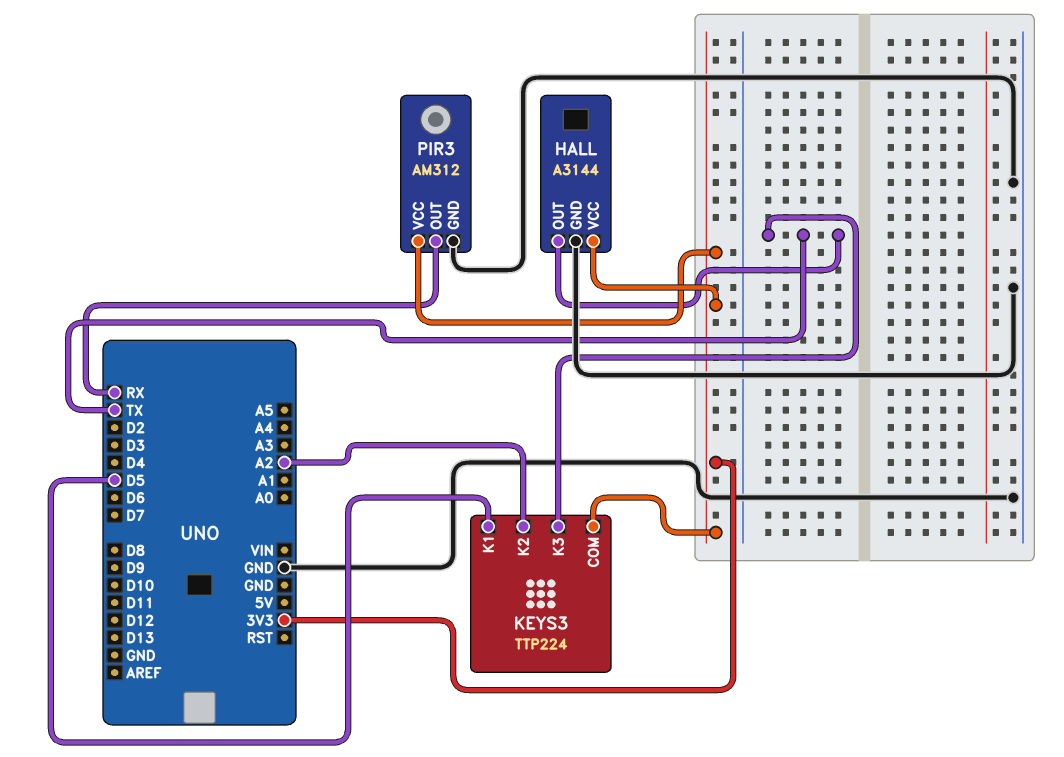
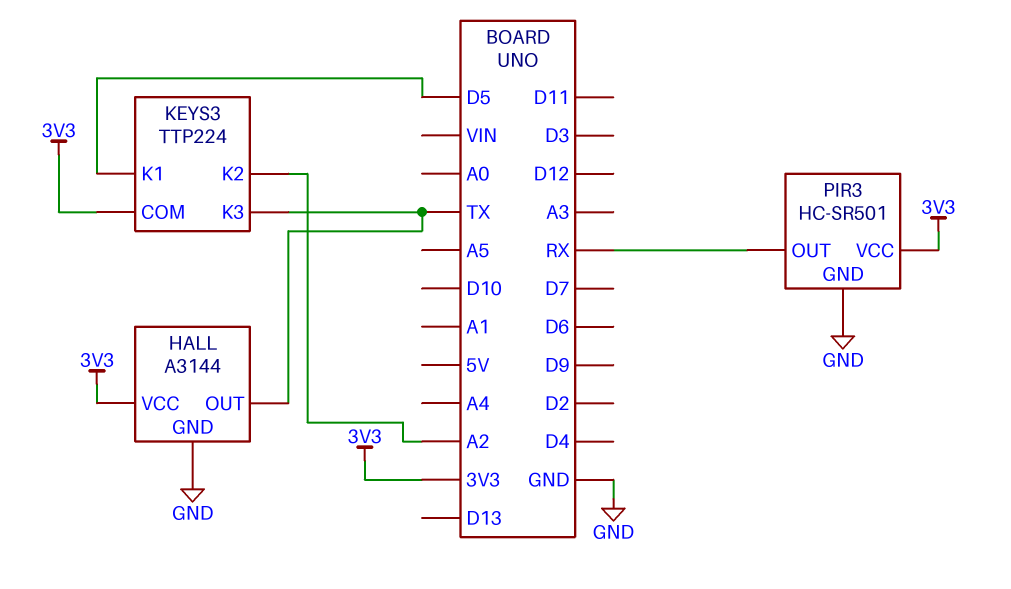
PIR3: AM312 -> HC-SR501

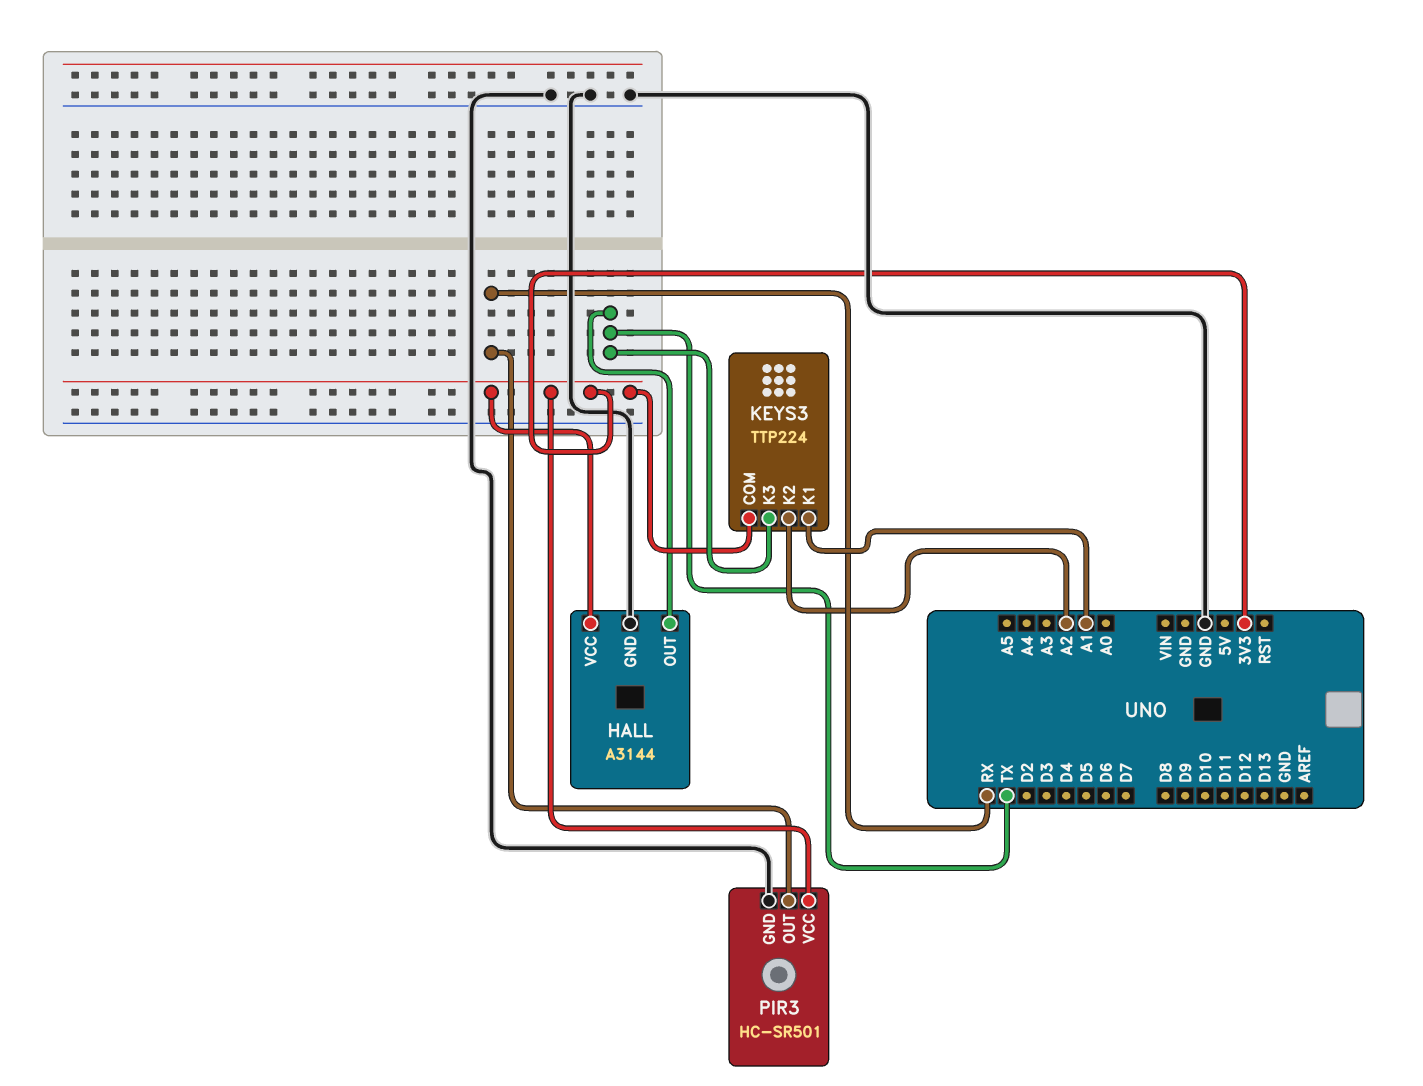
KEYS3 pin K1: D5 -> A1

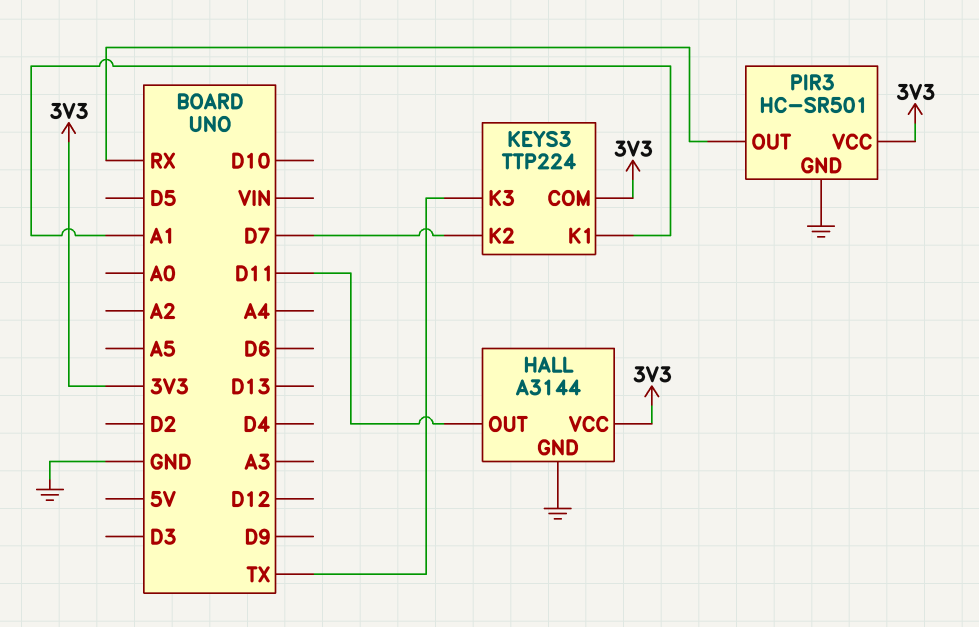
HALL pin OUT: TX -> D11
KEYS3 pin K2: A2 -> D7

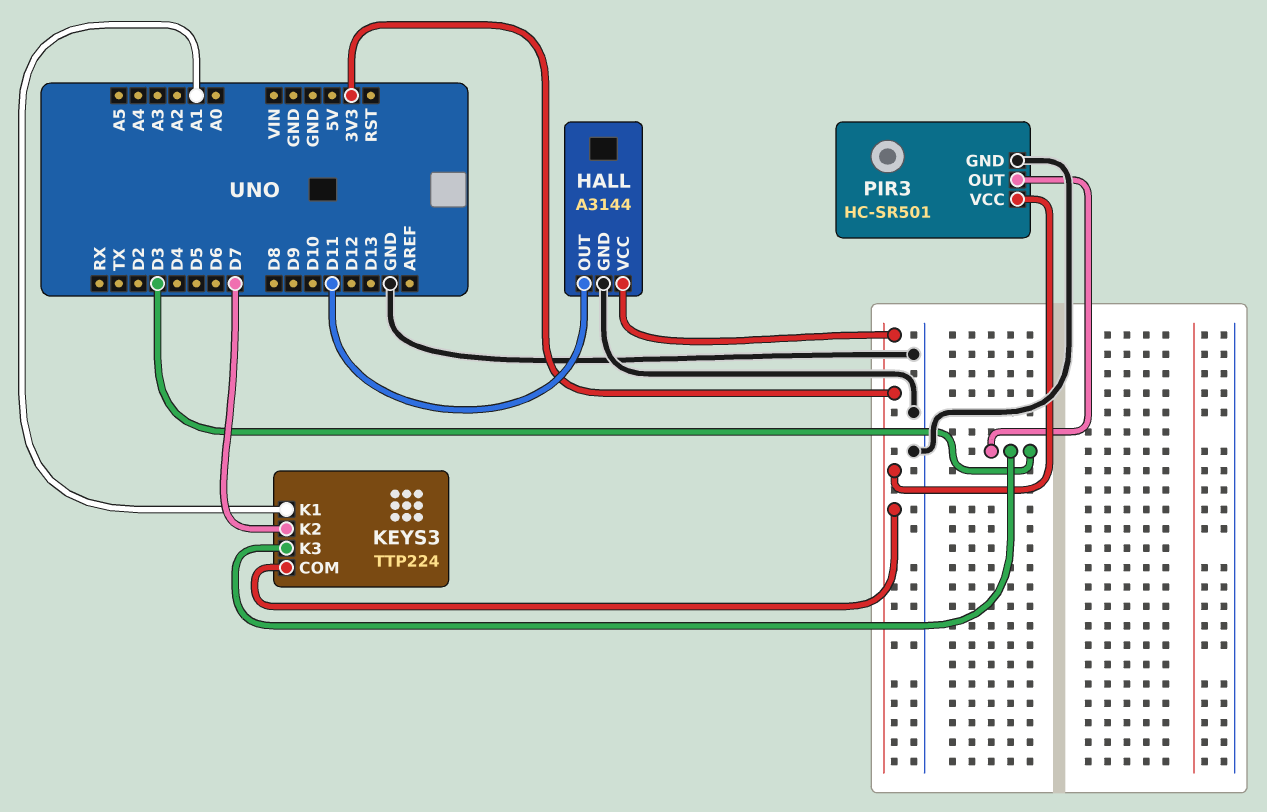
KEYS3 pin K3: TX -> D3
PIR3 pin OUT: RX -> D3

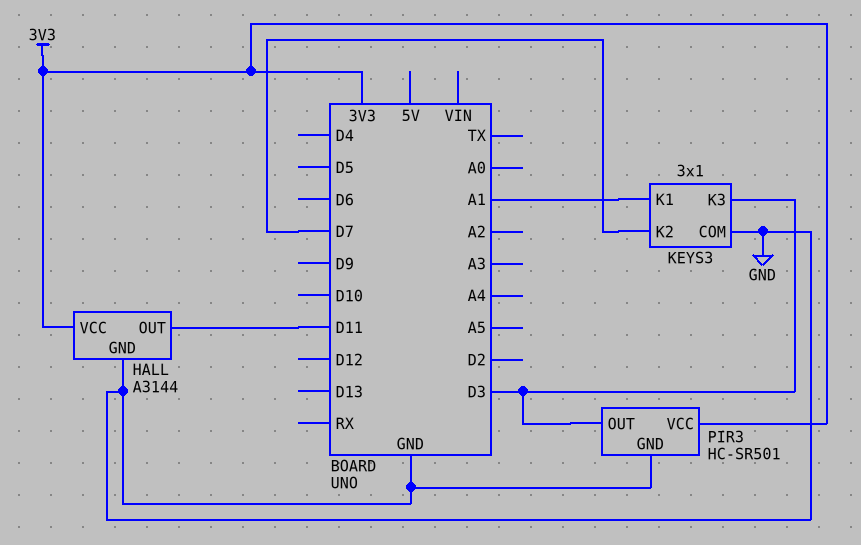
KEYS3: TTP224 -> 3x1
KEYS3 pin COM: 3V3 -> GND

